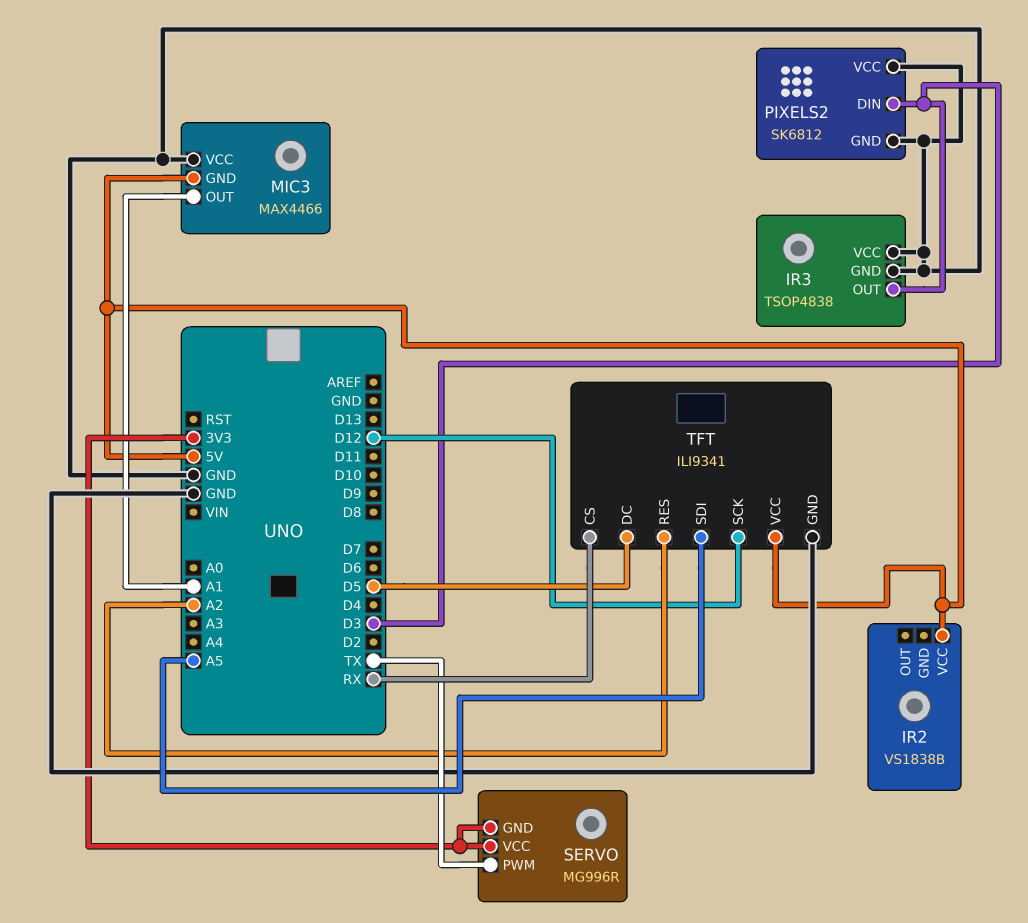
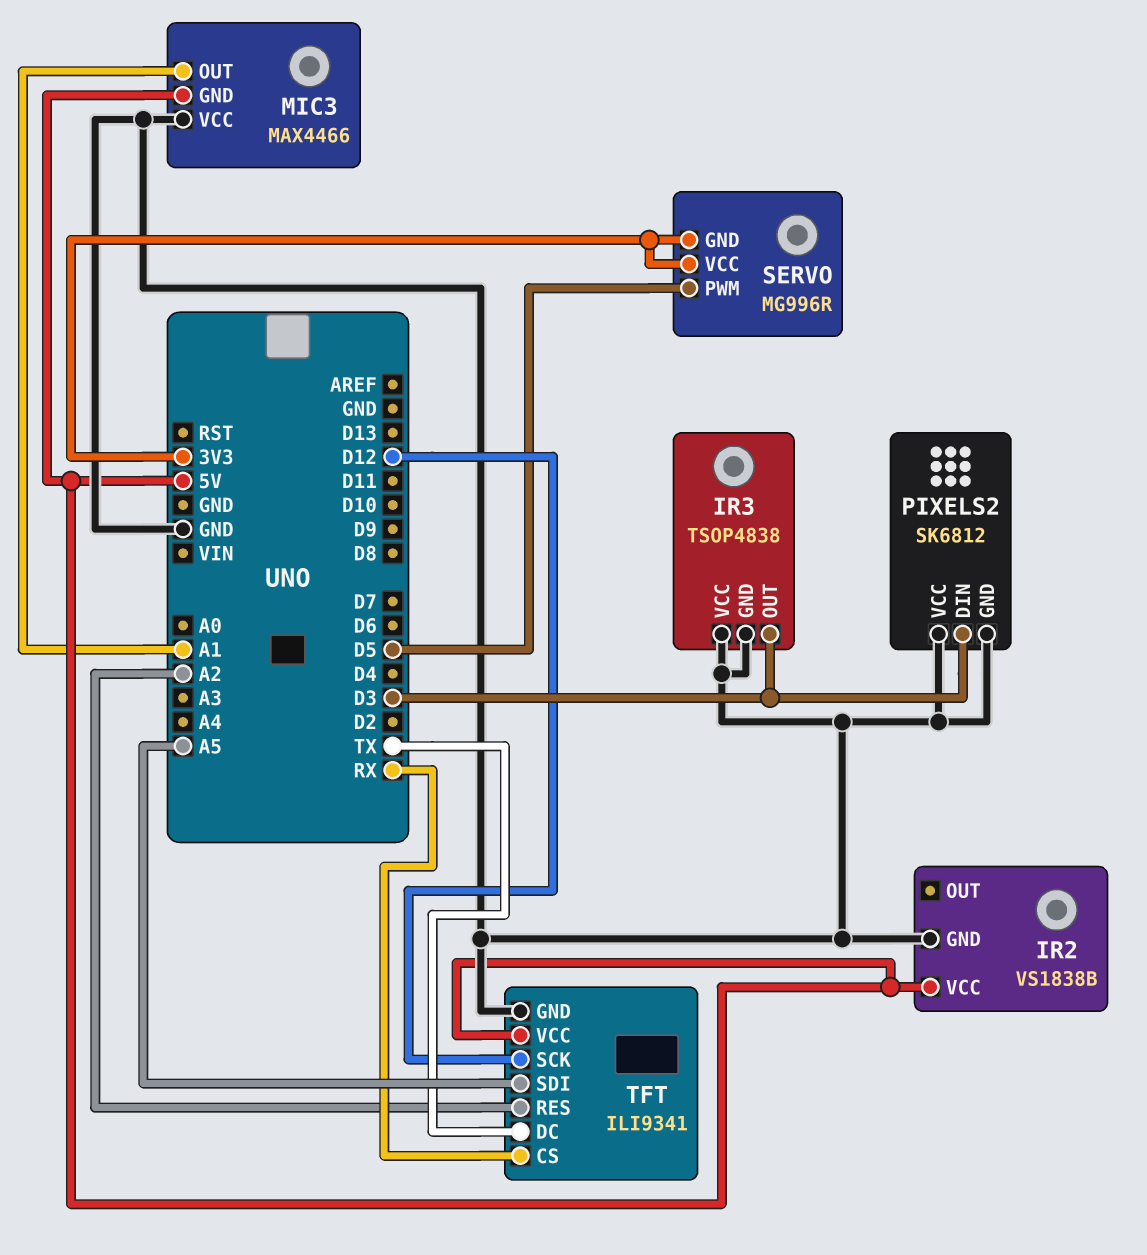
IR2 pin GND: none -> GND
SERVO pin PWM: TX -> D5
TFT pin DC: D5 -> TX

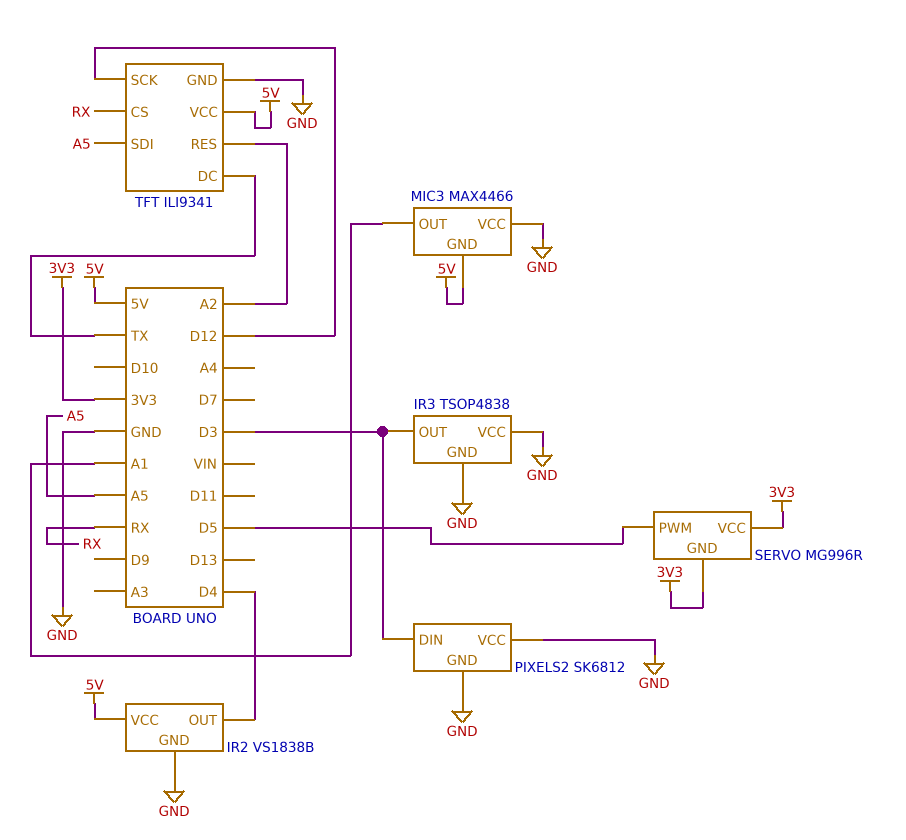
IR2 pin OUT: none -> D4

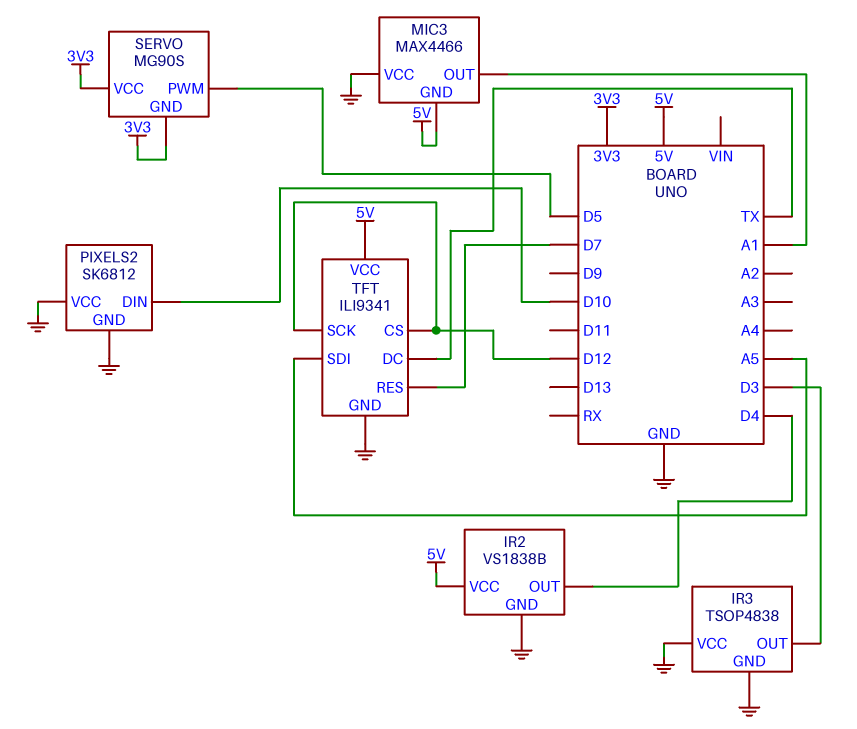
PIXELS2 pin DIN: D3 -> D10
SERVO: MG996R -> MG90S
TFT pin CS: RX -> D12
TFT pin RES: A2 -> D7

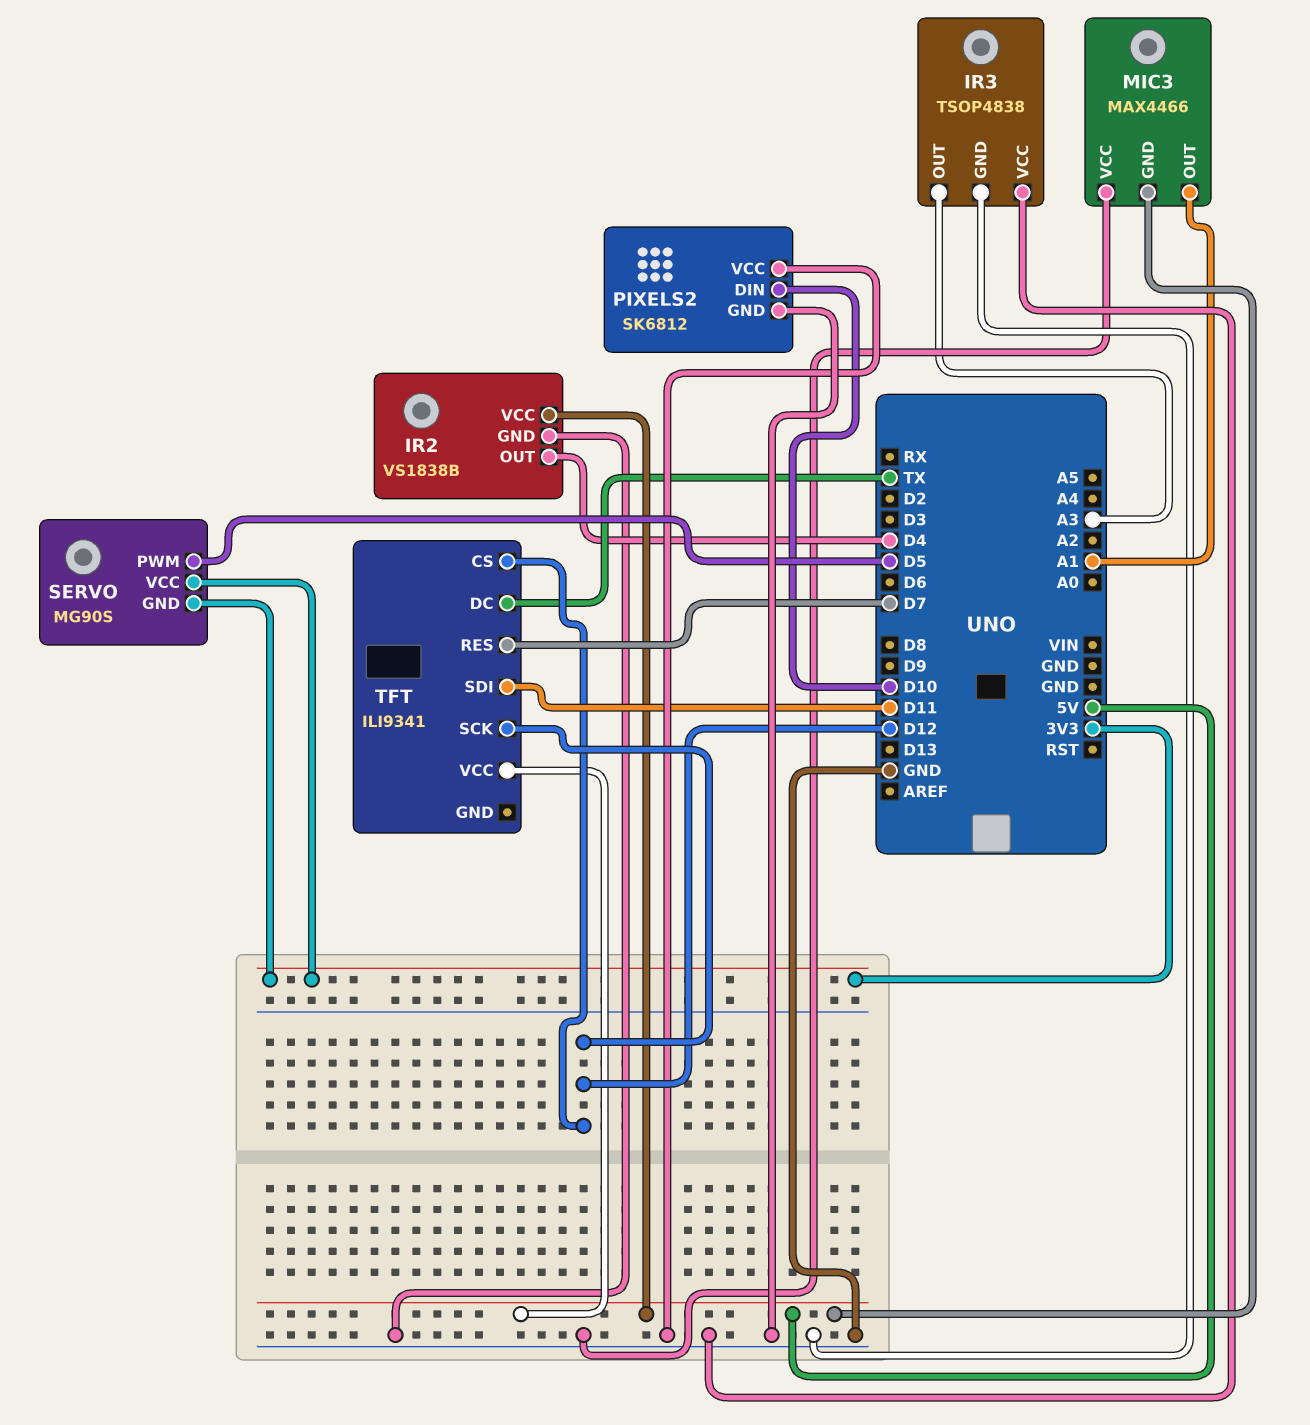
IR3 pin OUT: D3 -> A3
TFT pin GND: GND -> none
TFT pin SDI: A5 -> D11

